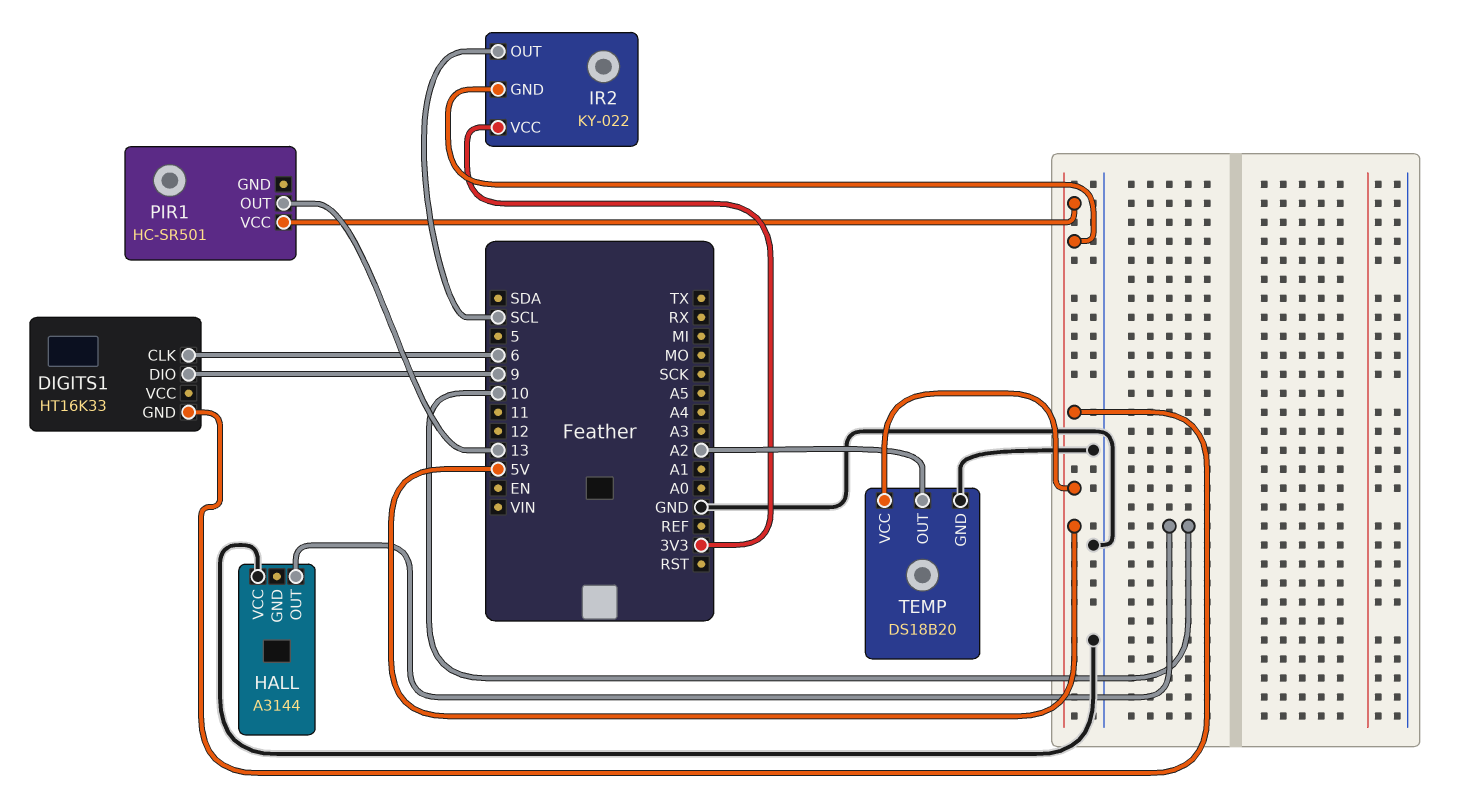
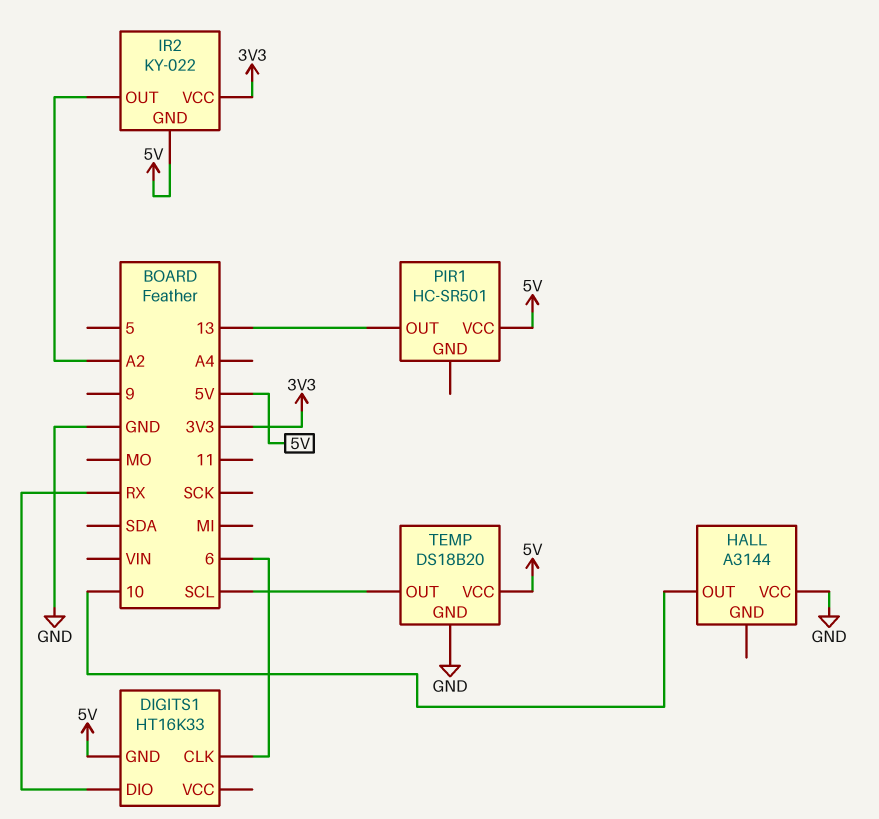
DIGITS1 pin DIO: 9 -> RX
IR2 pin OUT: SCL -> A2
TEMP pin OUT: A2 -> SCL

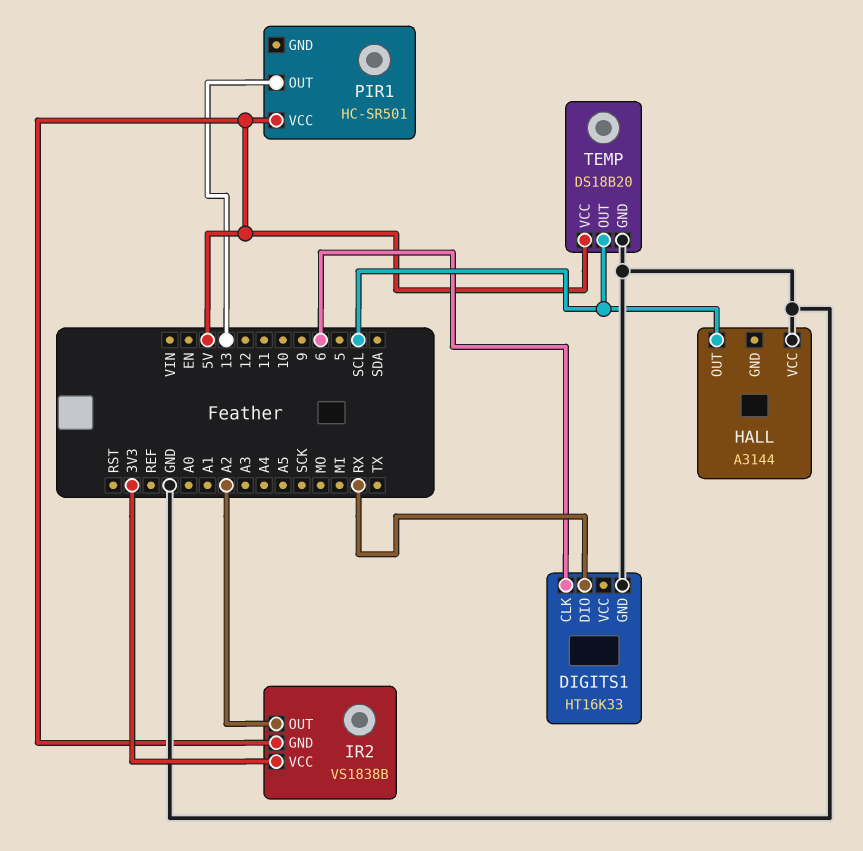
DIGITS1 pin GND: 5V -> GND
HALL pin OUT: 10 -> SCL
IR2: KY-022 -> VS1838B

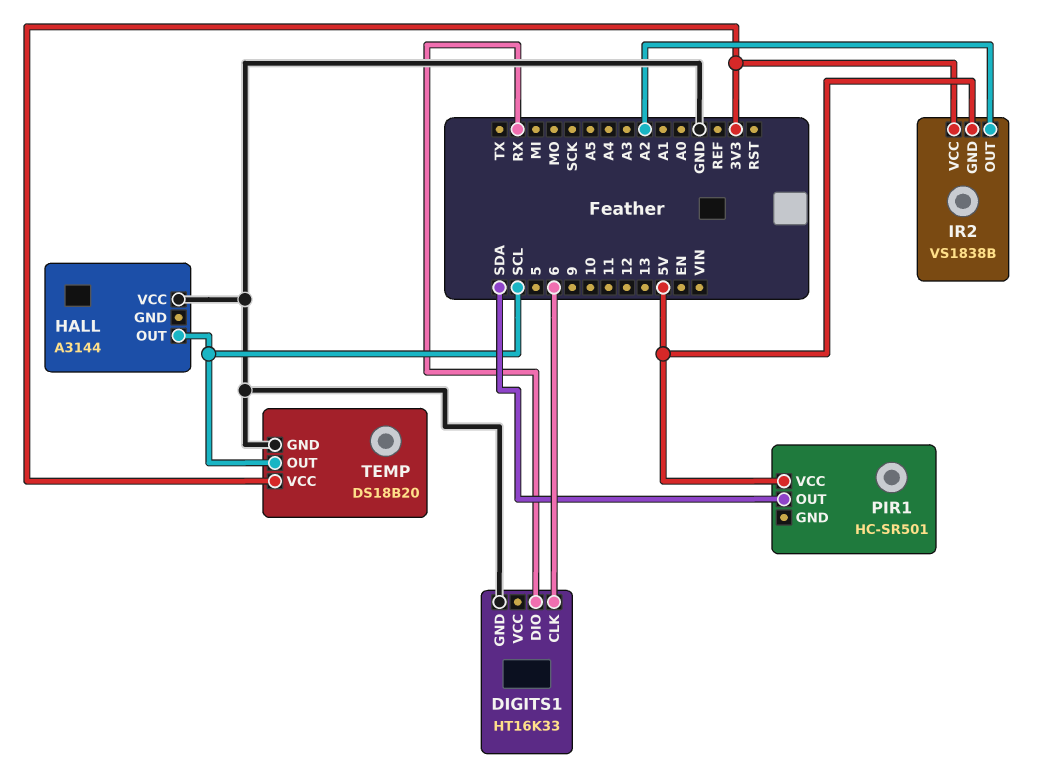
PIR1 pin OUT: 13 -> SDA
TEMP pin VCC: 5V -> 3V3

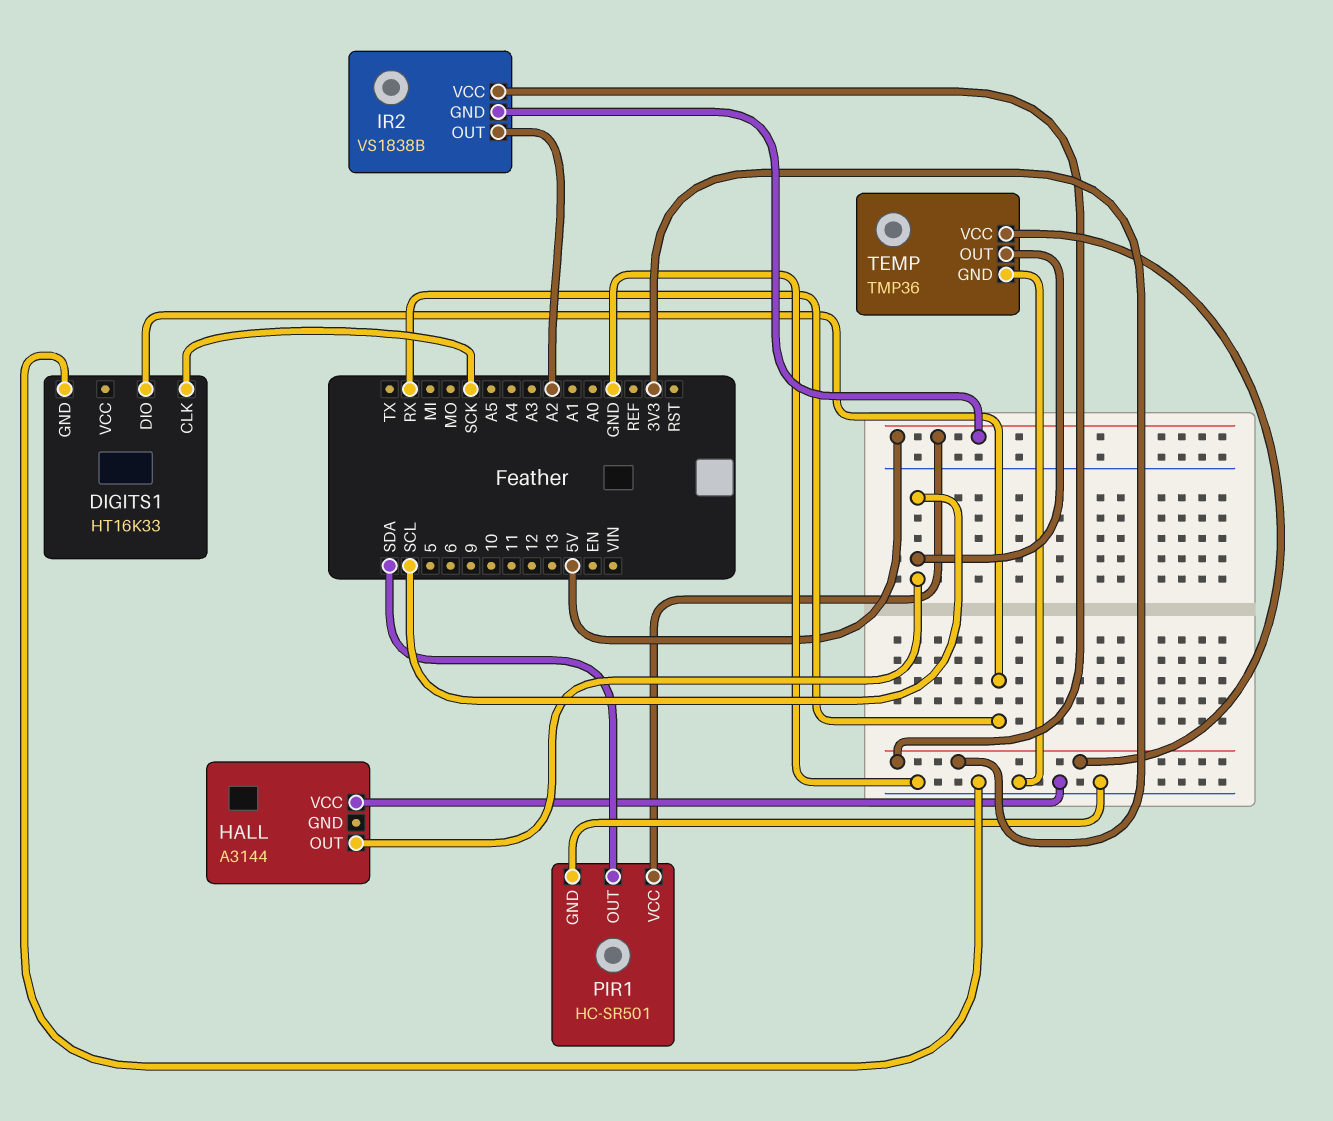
DIGITS1 pin CLK: 6 -> SCK
PIR1 pin GND: none -> GND
TEMP: DS18B20 -> TMP36

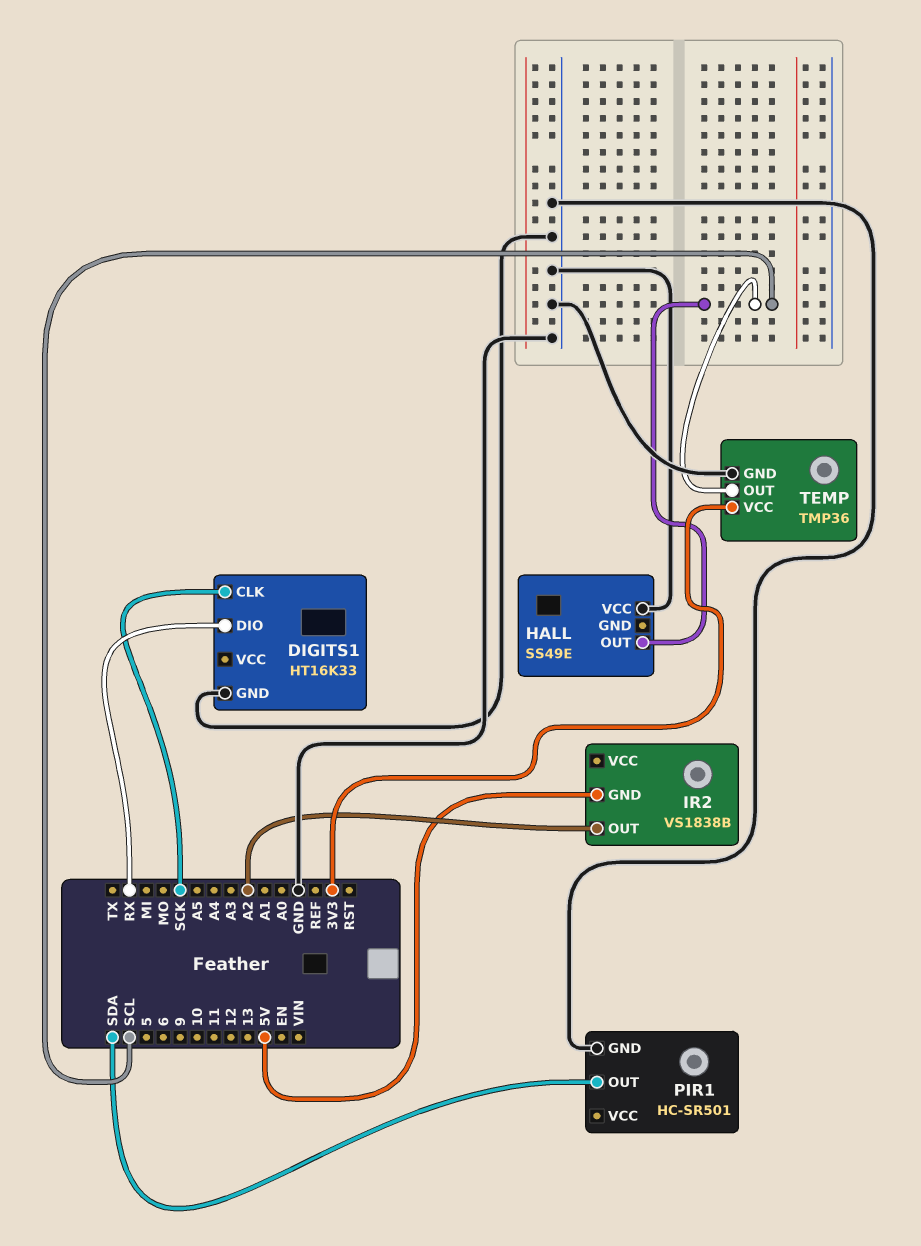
HALL: A3144 -> SS49E
IR2 pin VCC: 3V3 -> none
PIR1 pin VCC: 5V -> none

